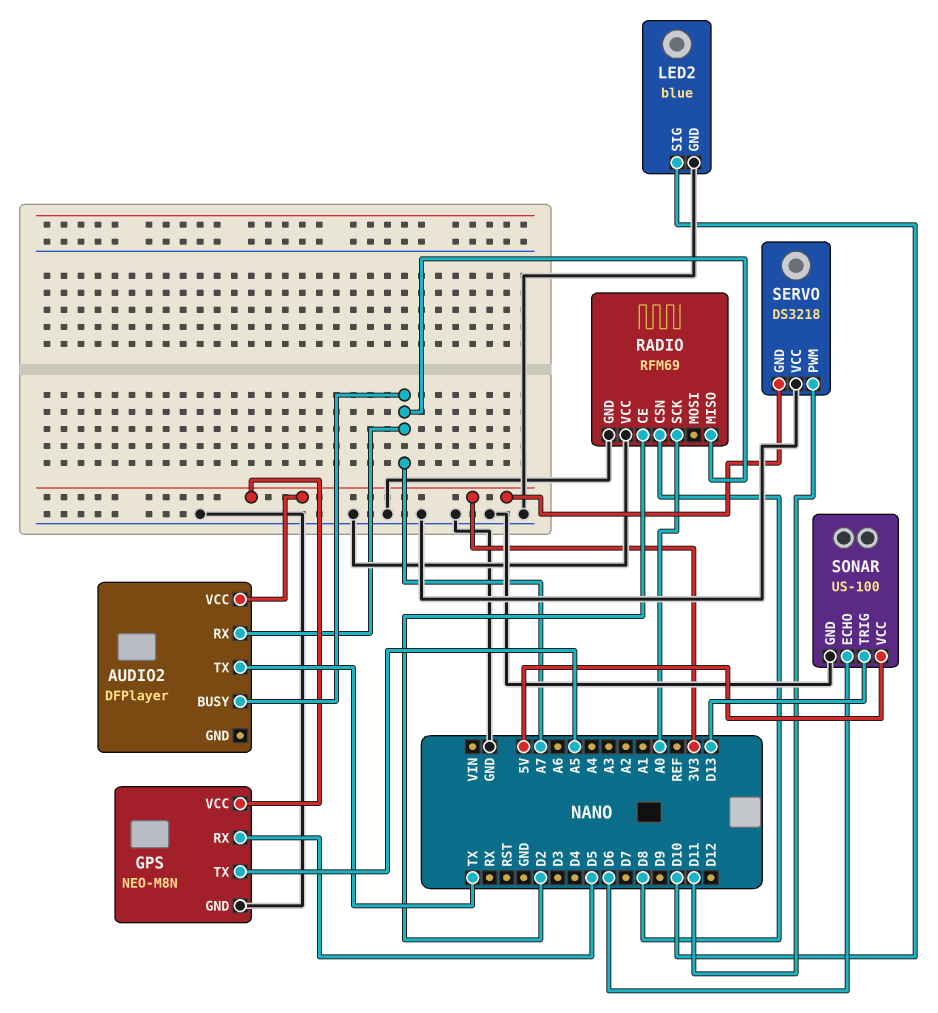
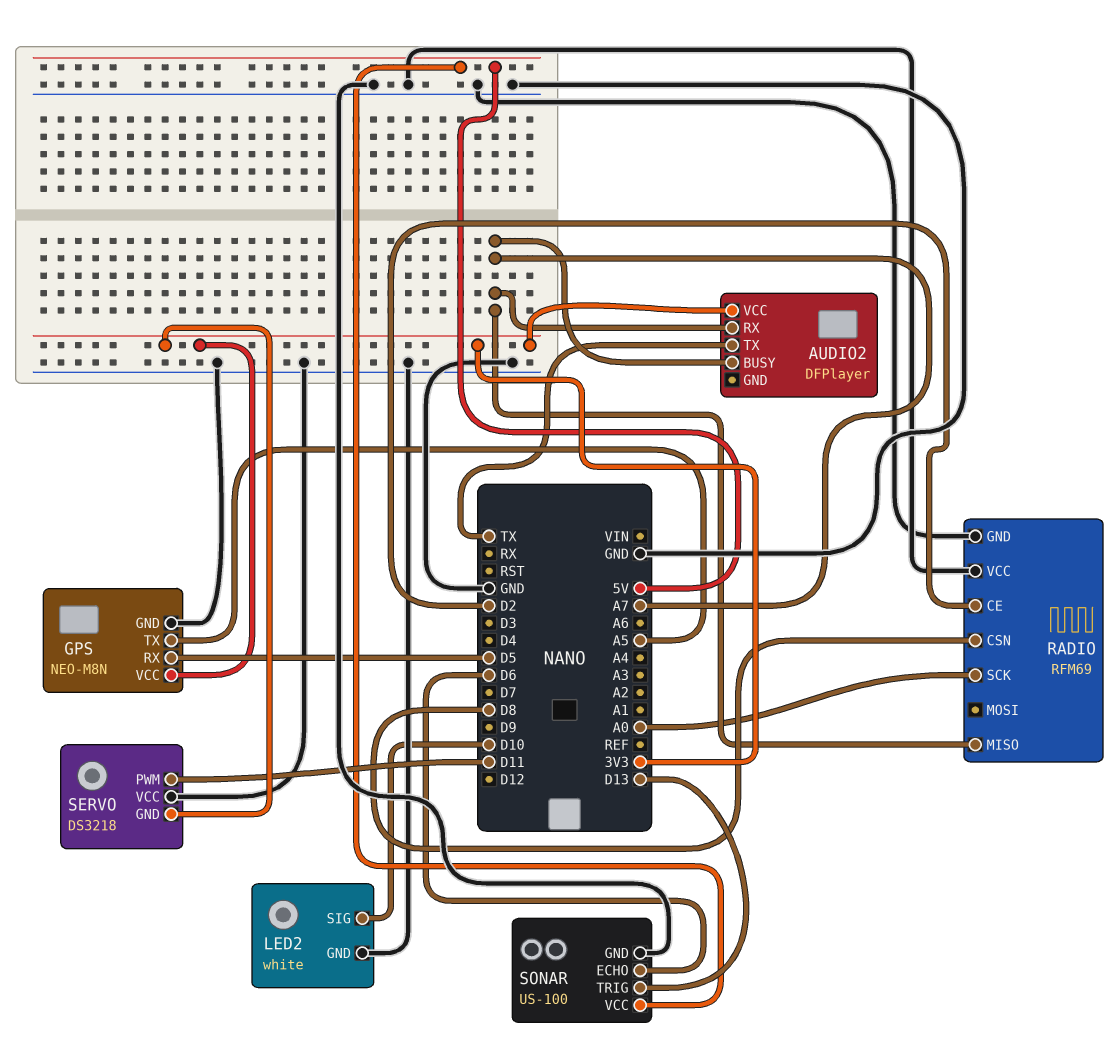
LED2: blue -> white

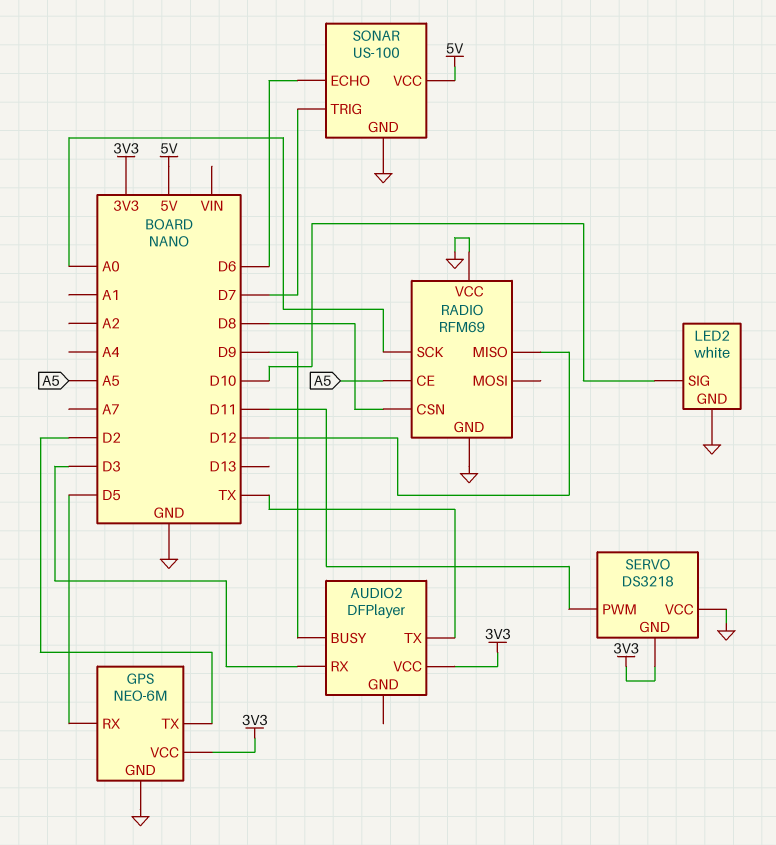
AUDIO2 pin BUSY: A7 -> D9
AUDIO2 pin RX: A7 -> D3
GPS: NEO-M8N -> NEO-6M
GPS pin TX: A5 -> D2
RADIO pin CE: D2 -> A5
RADIO pin MISO: A7 -> D12
SONAR pin TRIG: D13 -> D7

